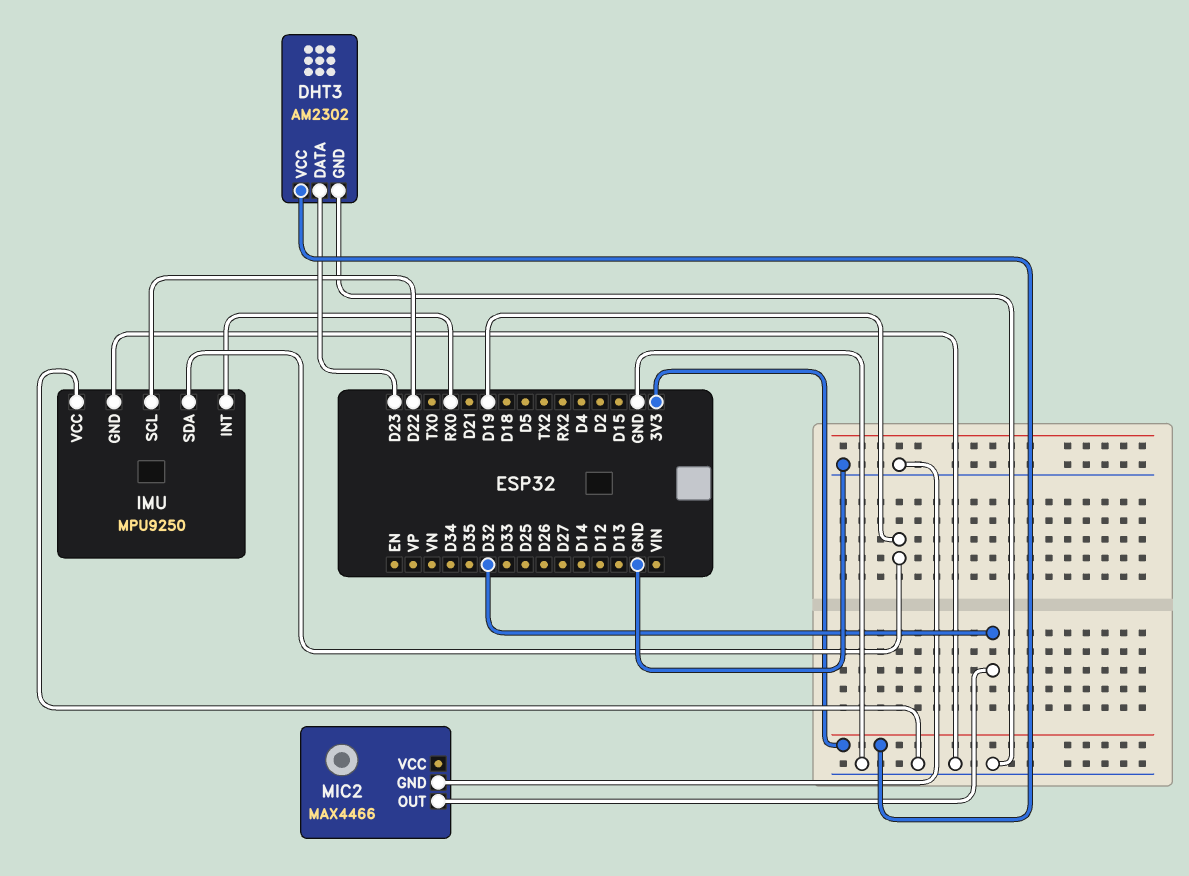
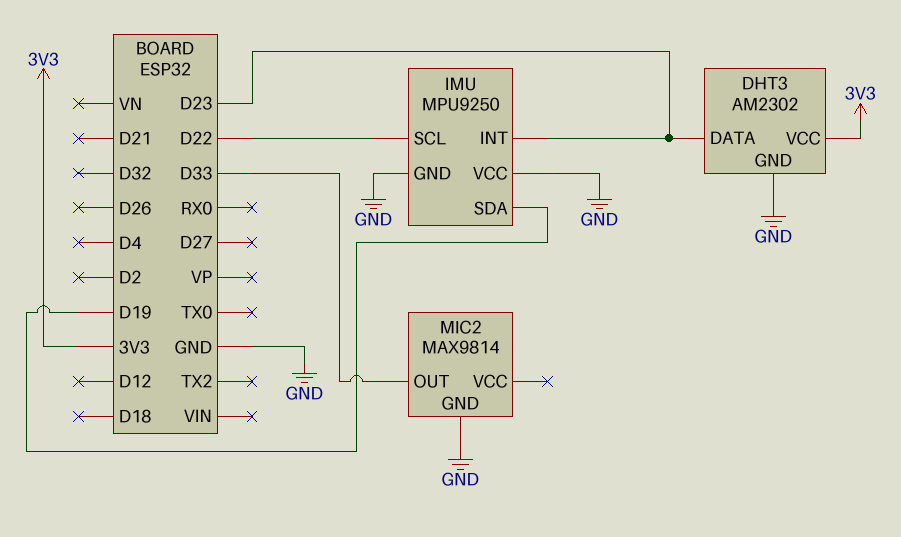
IMU pin INT: RX0 -> D23
MIC2: MAX4466 -> MAX9814
MIC2 pin OUT: D32 -> D33

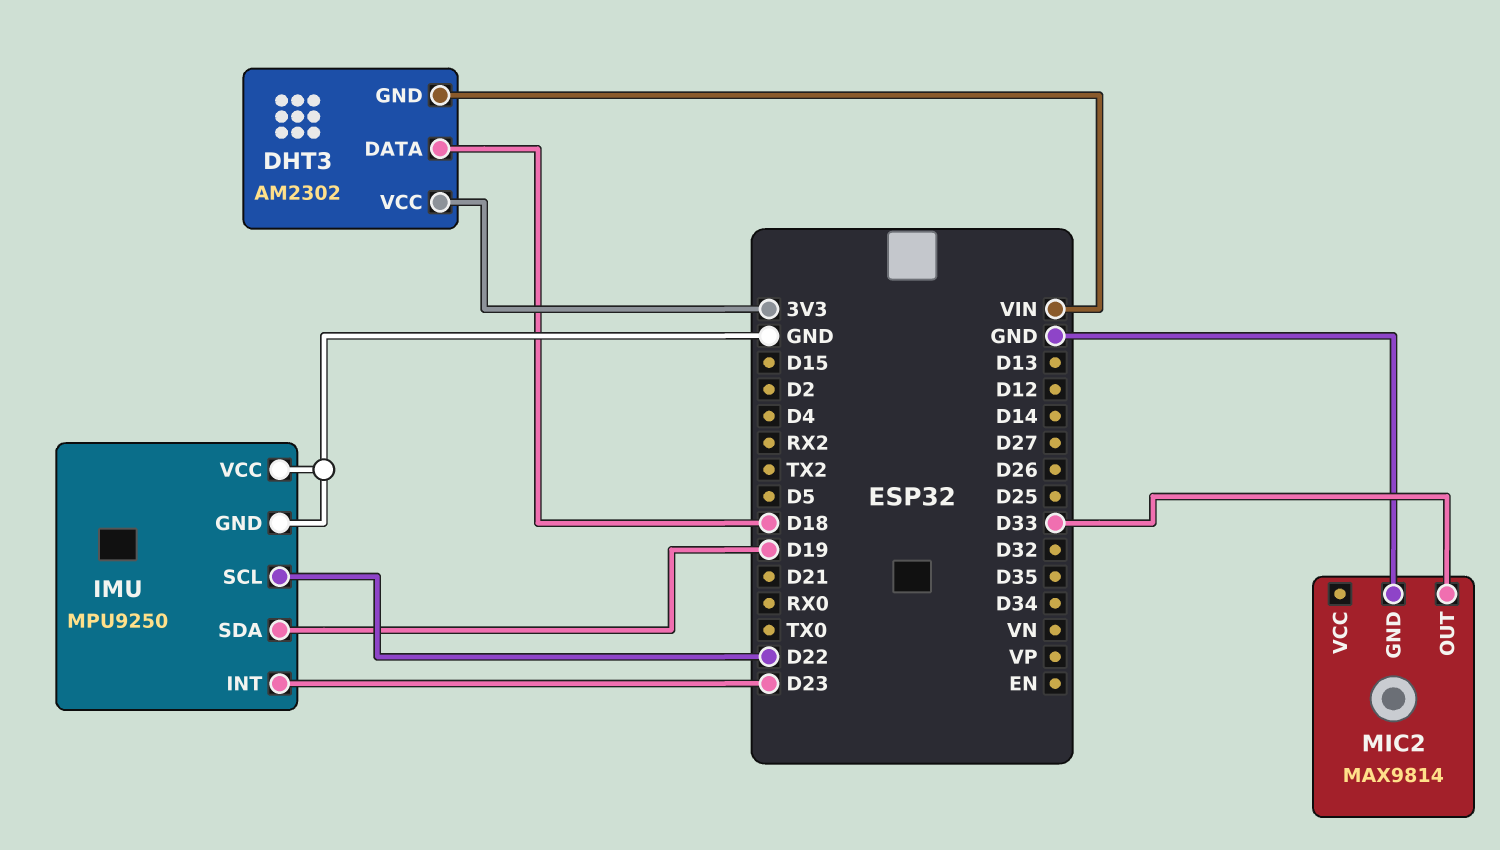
DHT3 pin DATA: D23 -> D18
DHT3 pin GND: GND -> VIN

